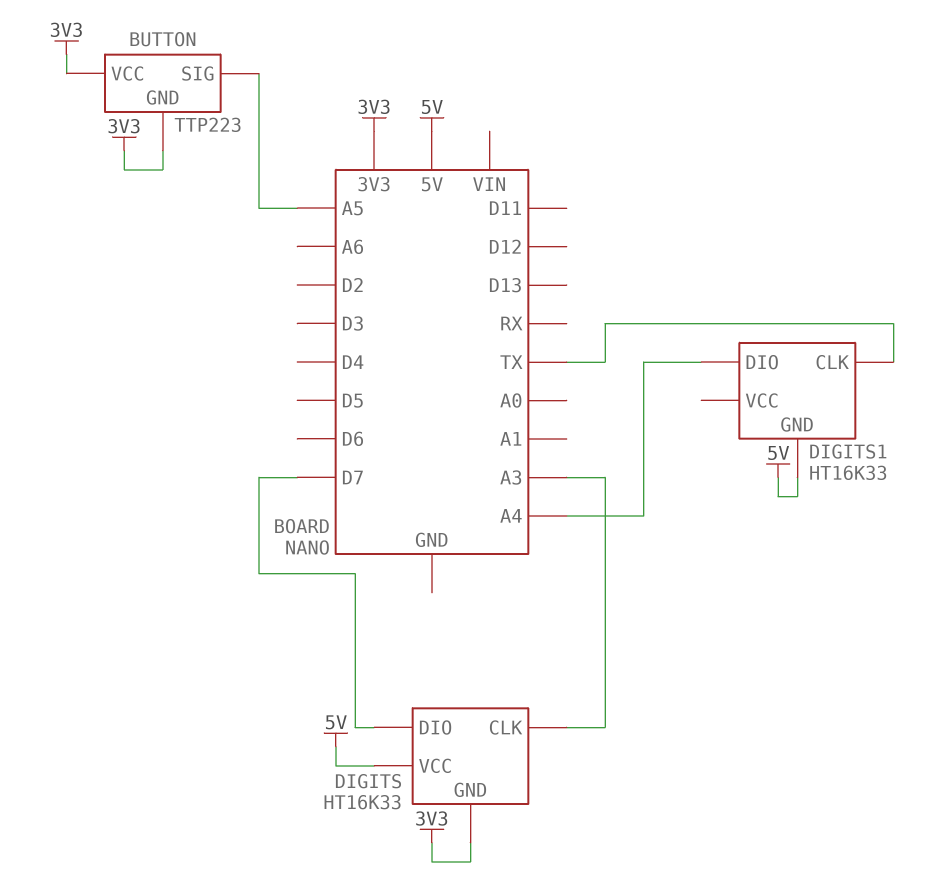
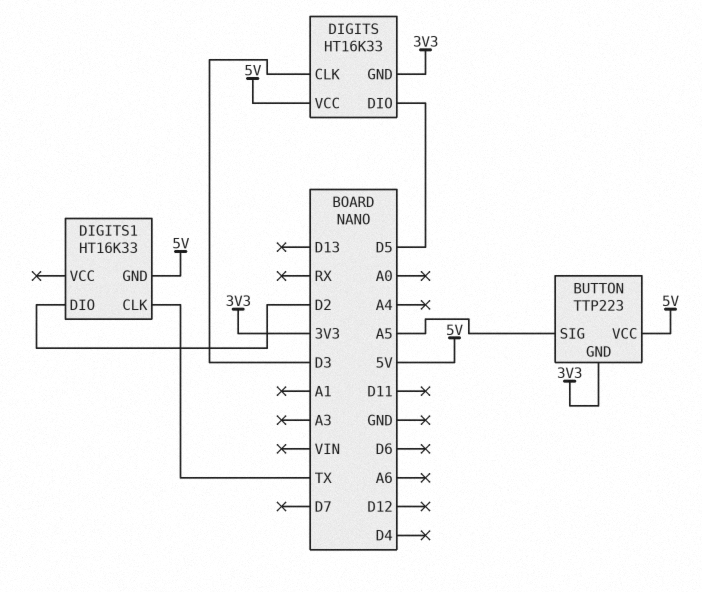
BUTTON pin VCC: 3V3 -> 5V
DIGITS pin CLK: A3 -> D3
DIGITS pin DIO: D7 -> D5
DIGITS1 pin DIO: A4 -> D2

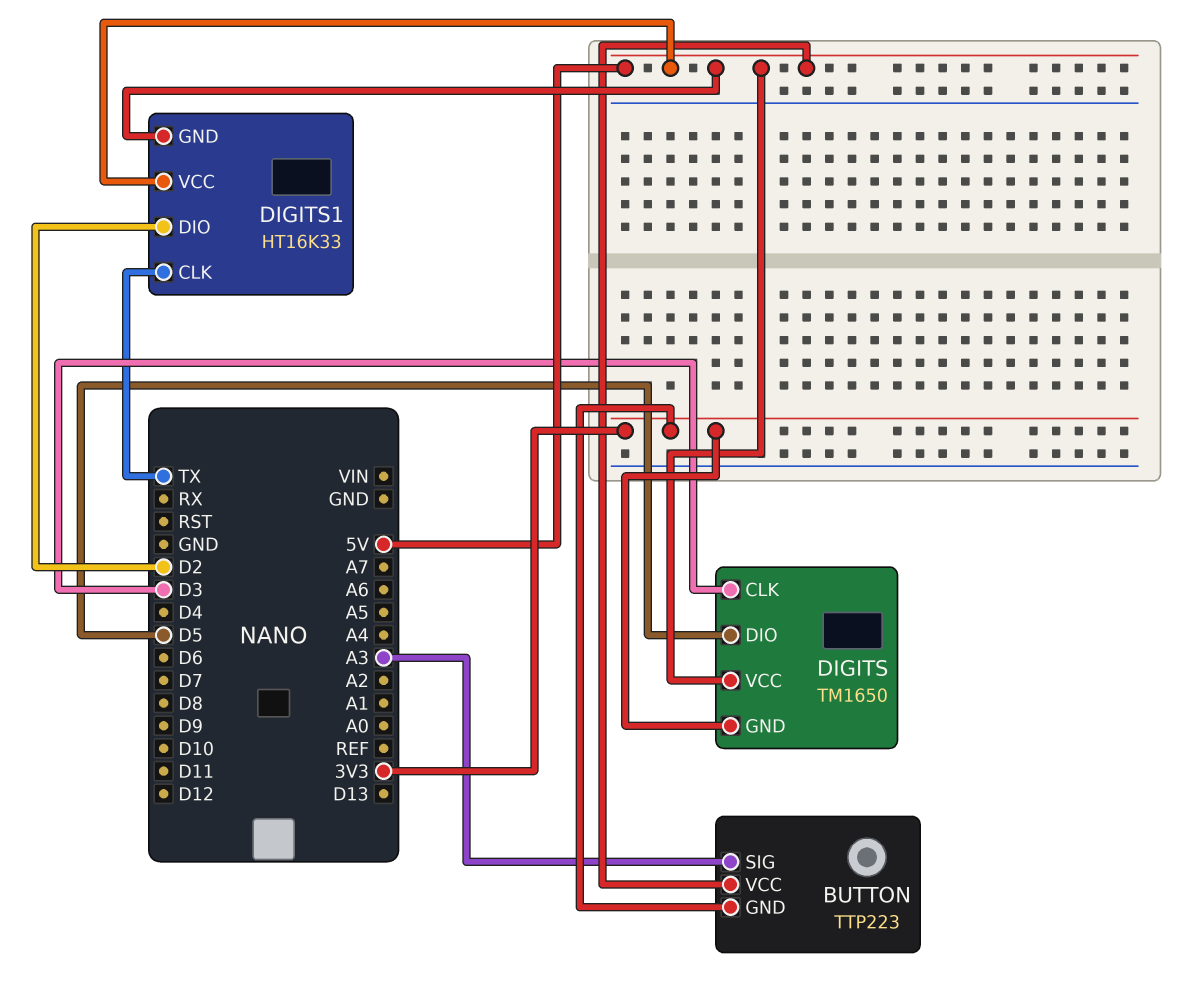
BUTTON pin SIG: A5 -> A3
DIGITS: HT16K33 -> TM1650
DIGITS1 pin VCC: none -> 5V

